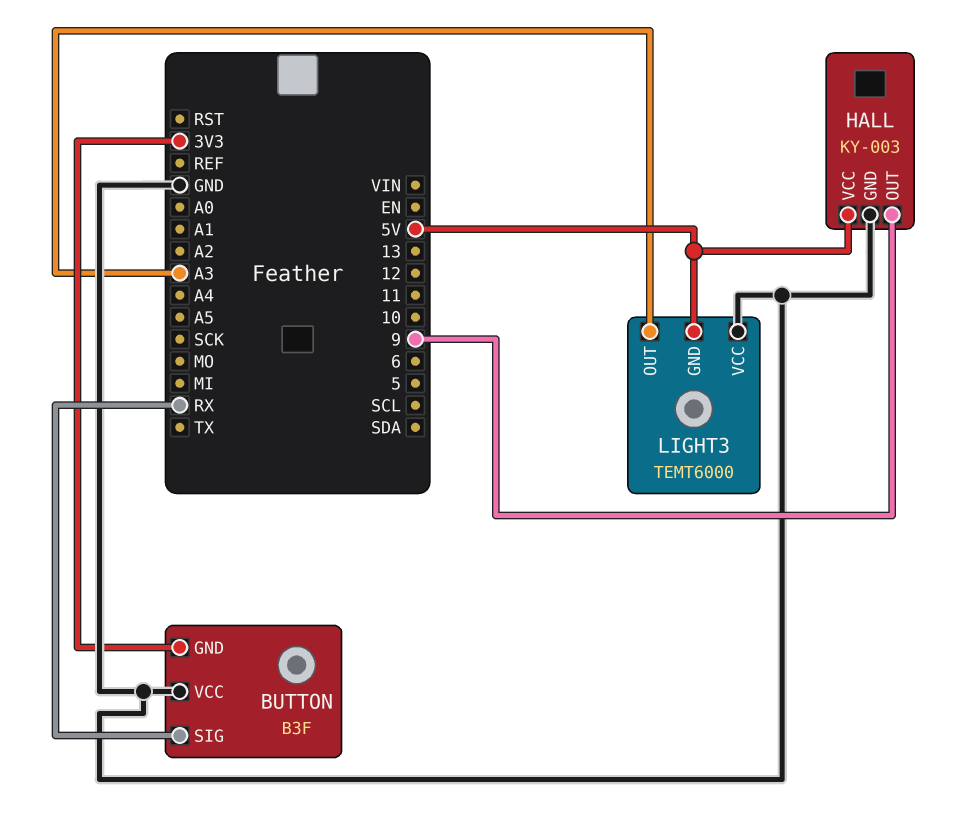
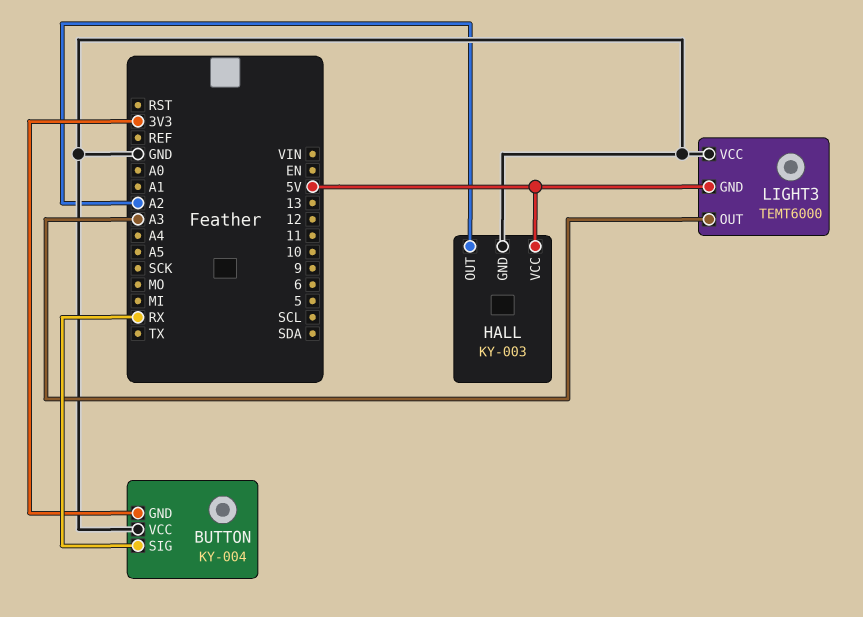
BUTTON: B3F -> KY-004
HALL pin OUT: 9 -> A2

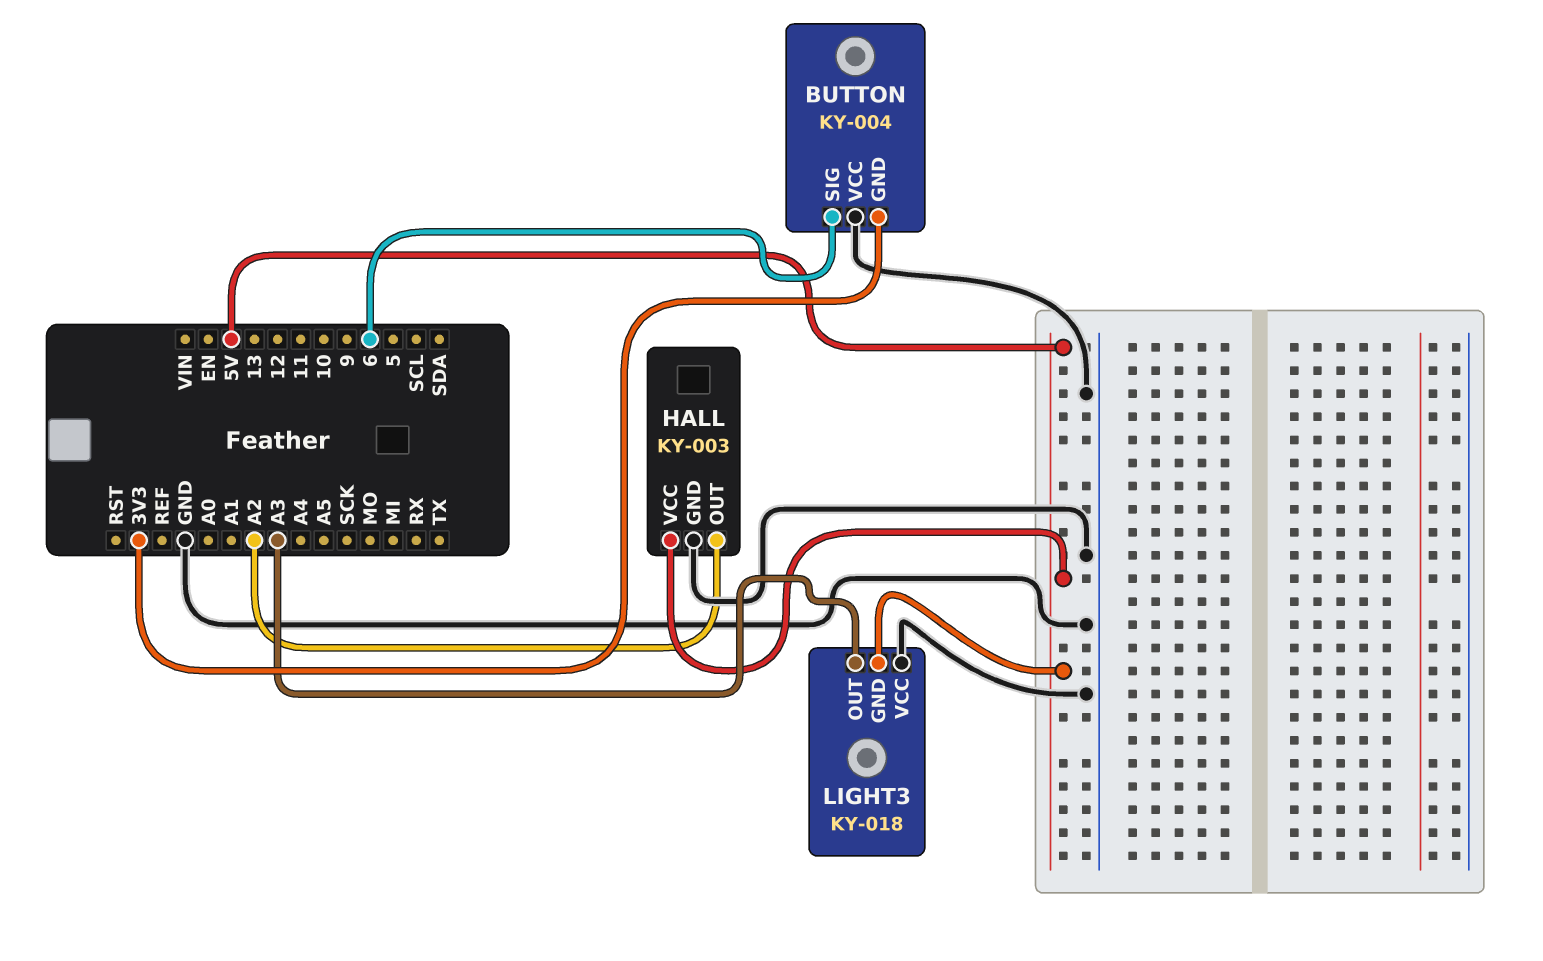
BUTTON pin SIG: RX -> 6
LIGHT3: TEMT6000 -> KY-018

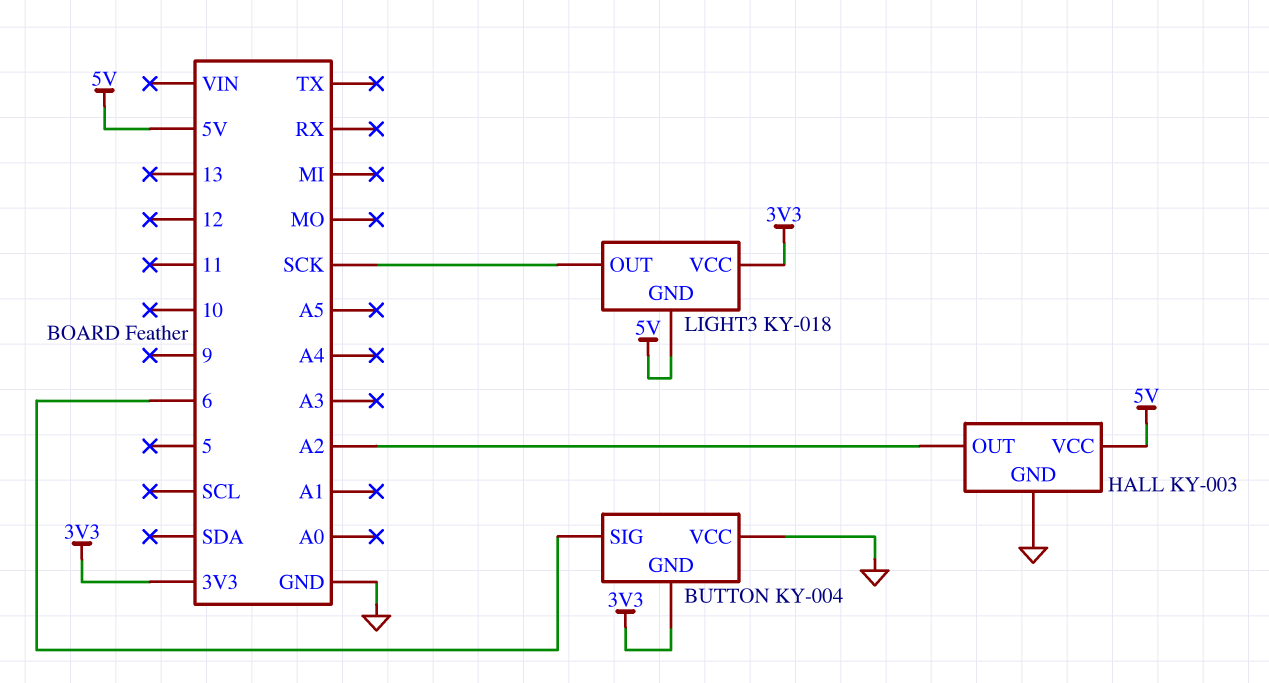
LIGHT3 pin OUT: A3 -> SCK
LIGHT3 pin VCC: GND -> 3V3

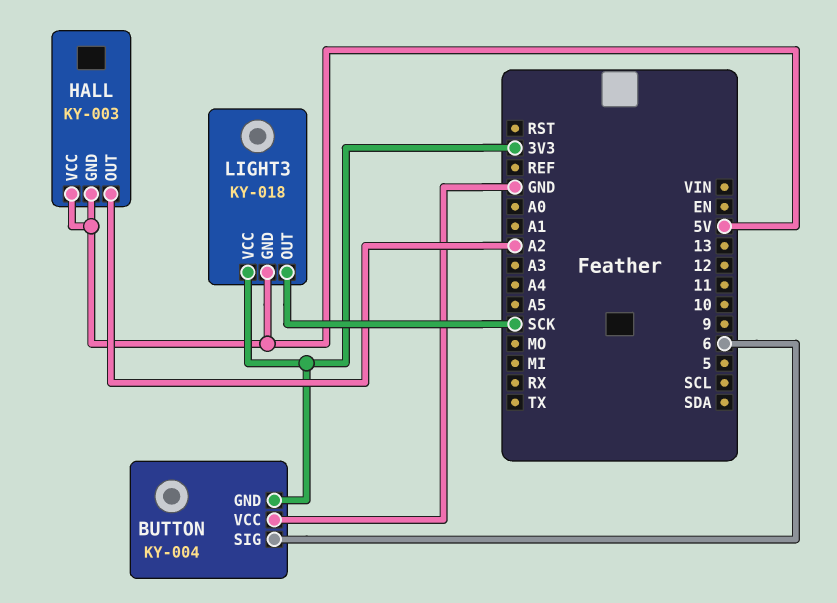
HALL pin GND: GND -> 5V

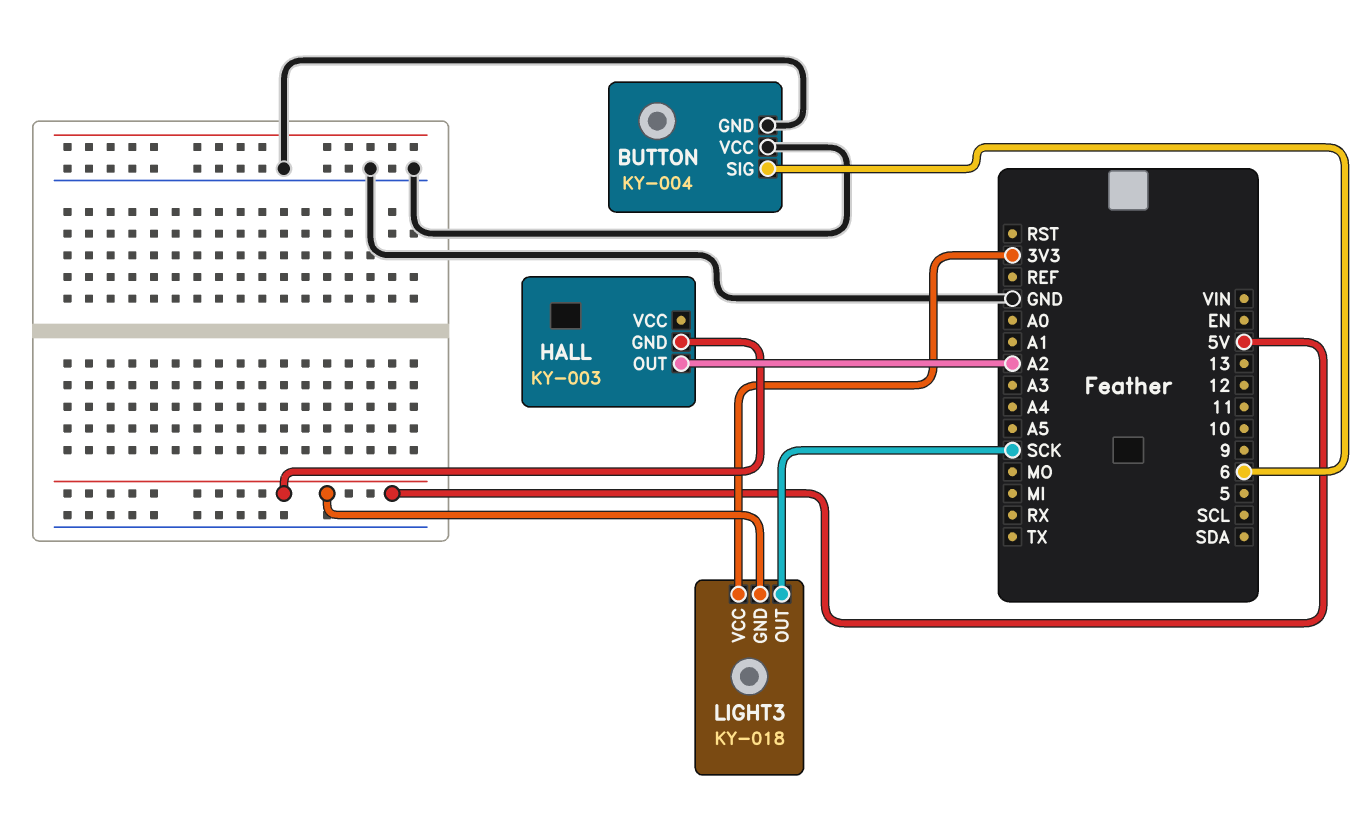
BUTTON pin GND: 3V3 -> GND
HALL pin VCC: 5V -> none

